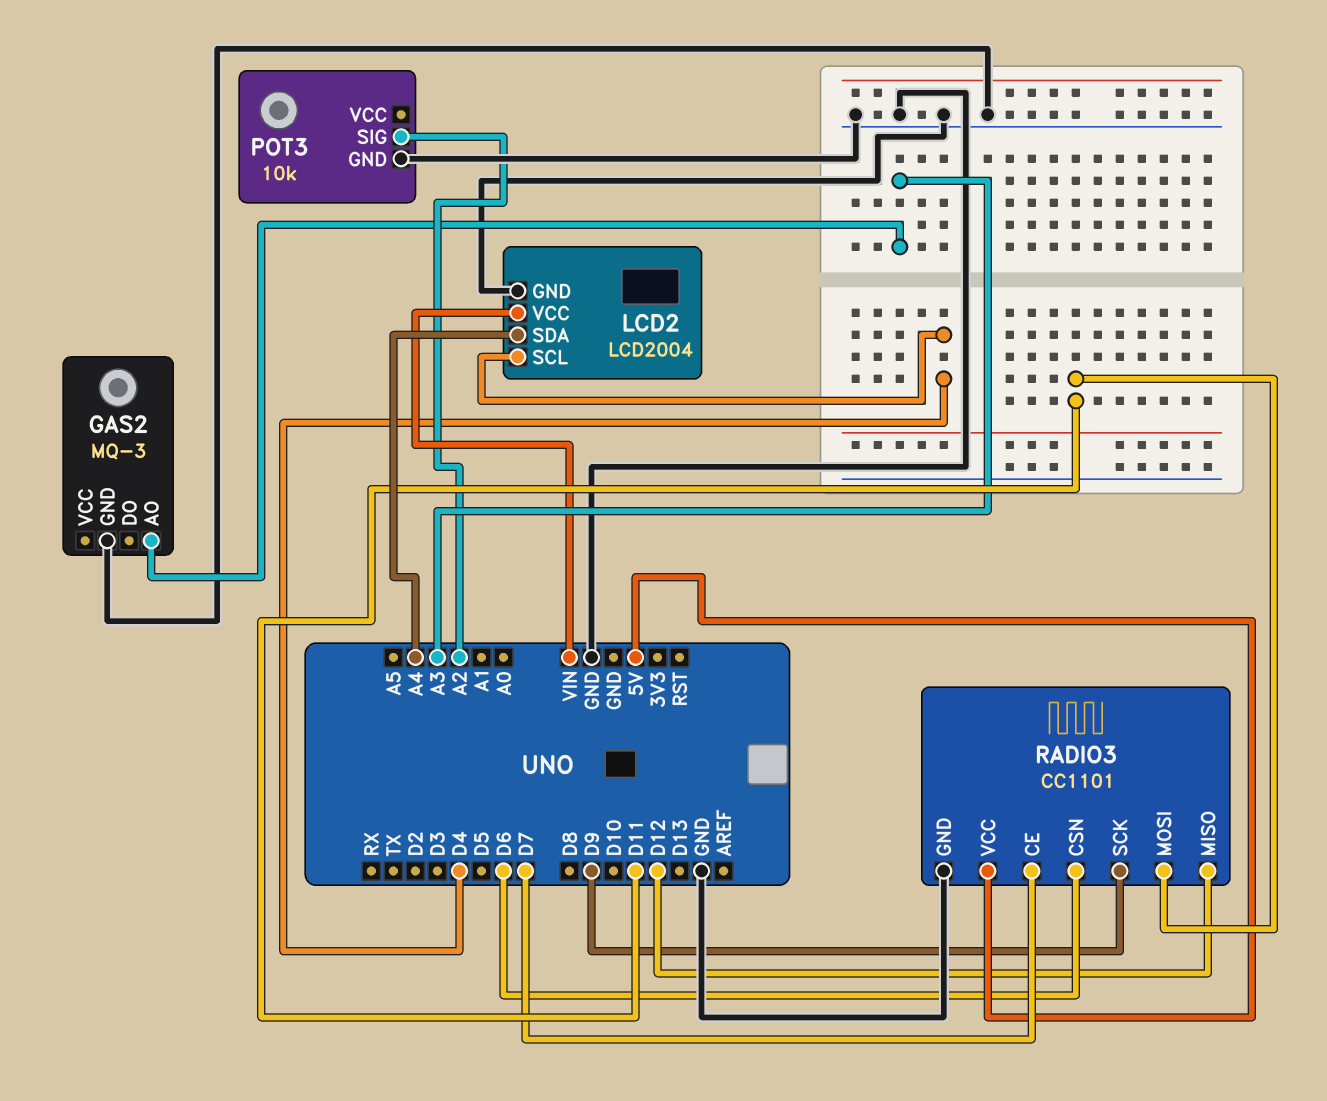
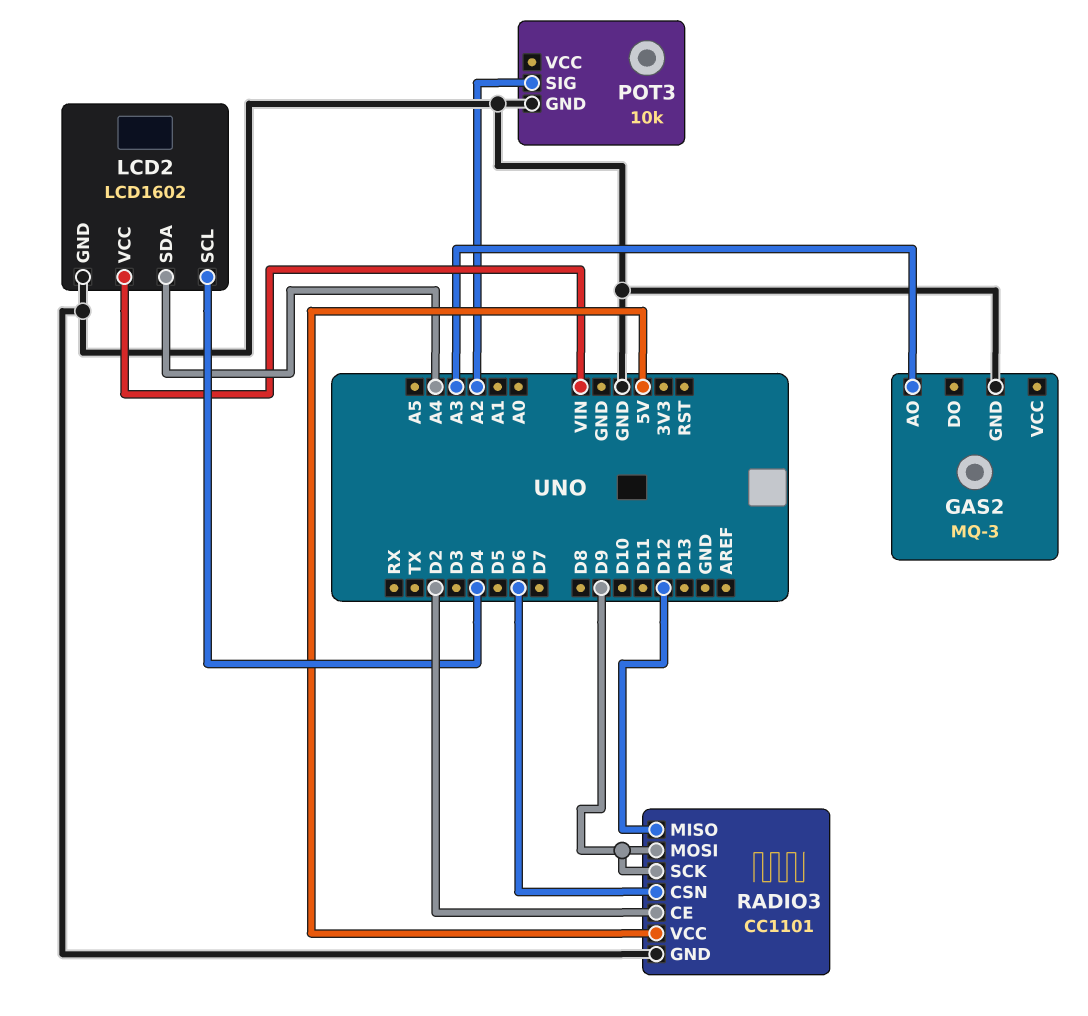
LCD2: LCD2004 -> LCD1602
RADIO3 pin CE: D7 -> D2
RADIO3 pin MOSI: D11 -> D9

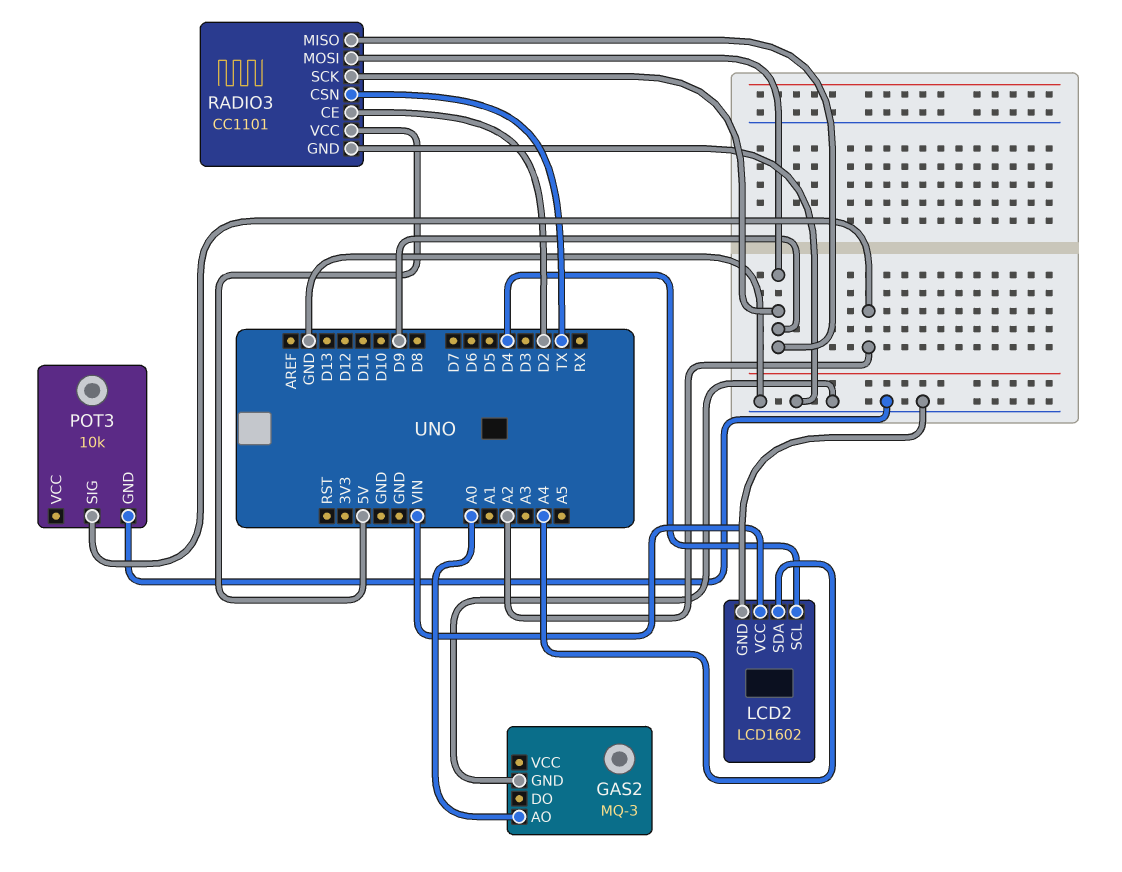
GAS2 pin AO: A3 -> A0
RADIO3 pin CSN: D6 -> TX
RADIO3 pin MISO: D12 -> D9

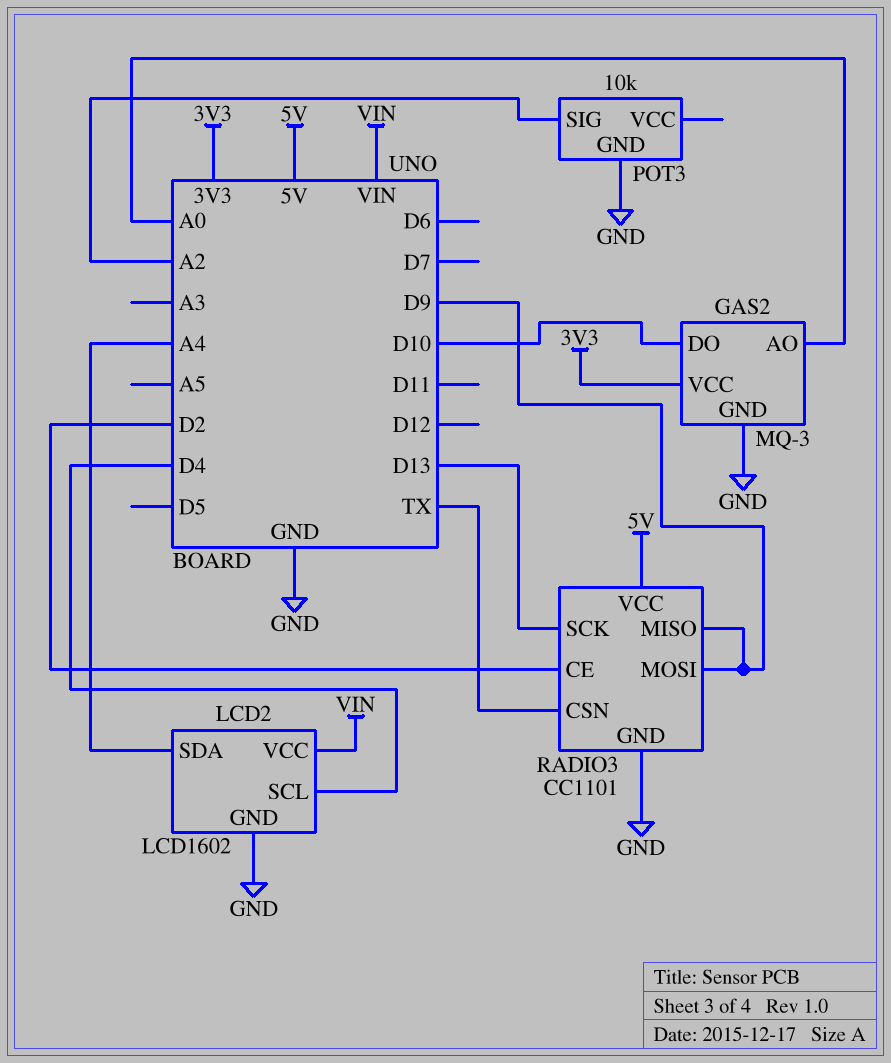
GAS2 pin DO: none -> D10
GAS2 pin VCC: none -> 3V3
RADIO3 pin SCK: D9 -> D13

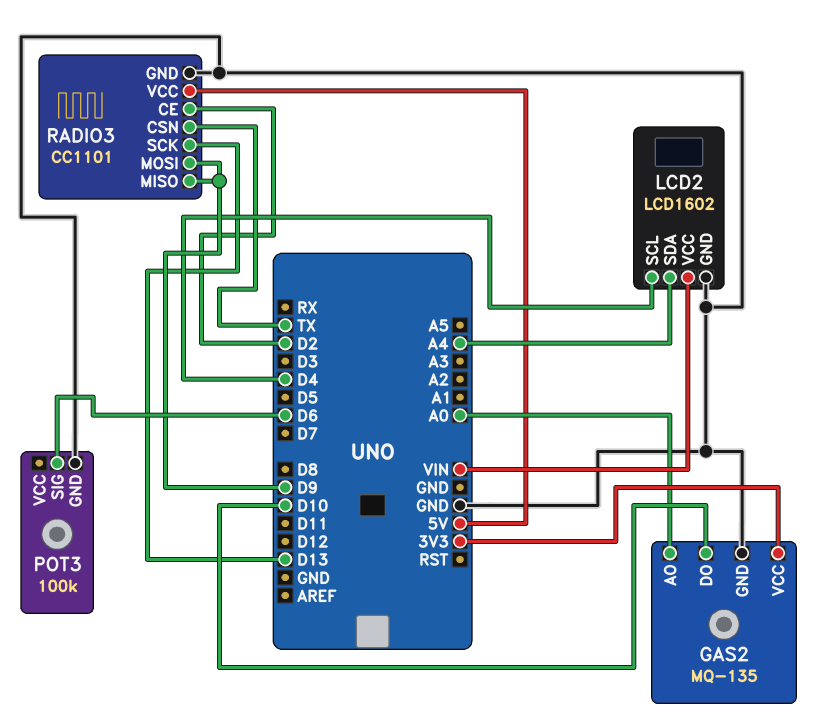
GAS2: MQ-3 -> MQ-135
POT3: 10k -> 100k
POT3 pin SIG: A2 -> D6

